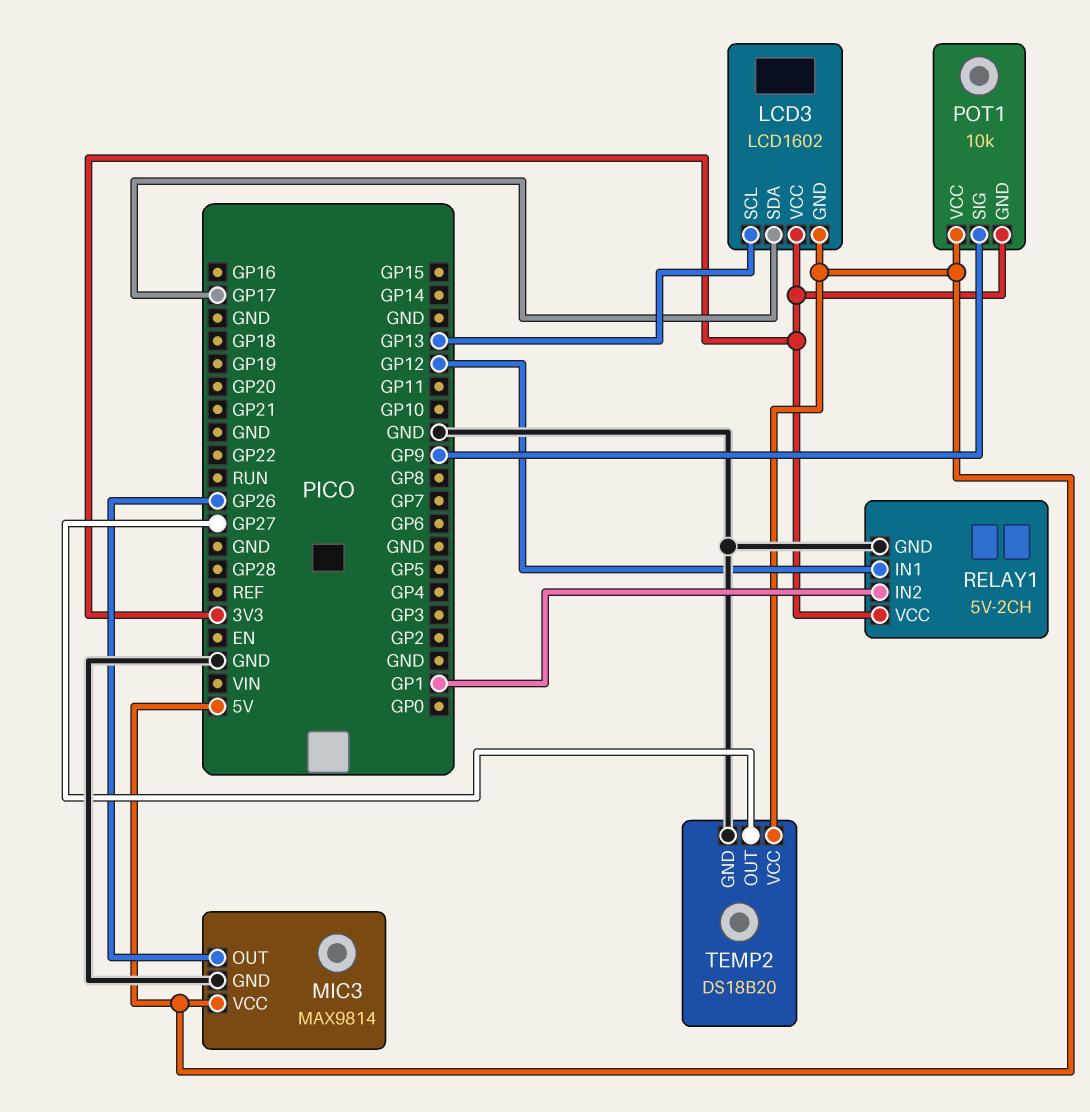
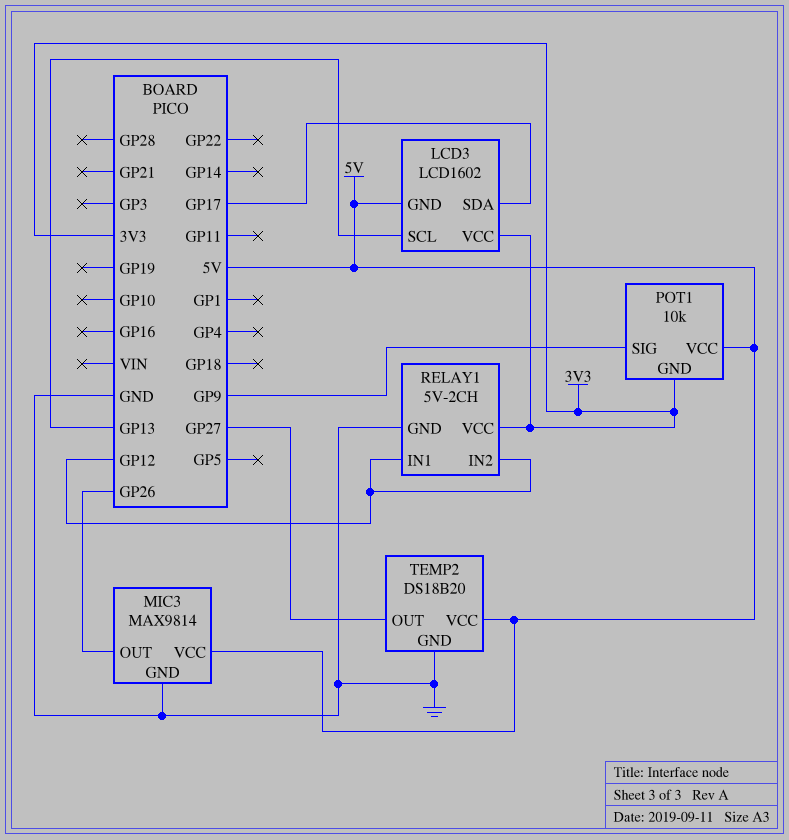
RELAY1 pin IN2: GP1 -> GP12

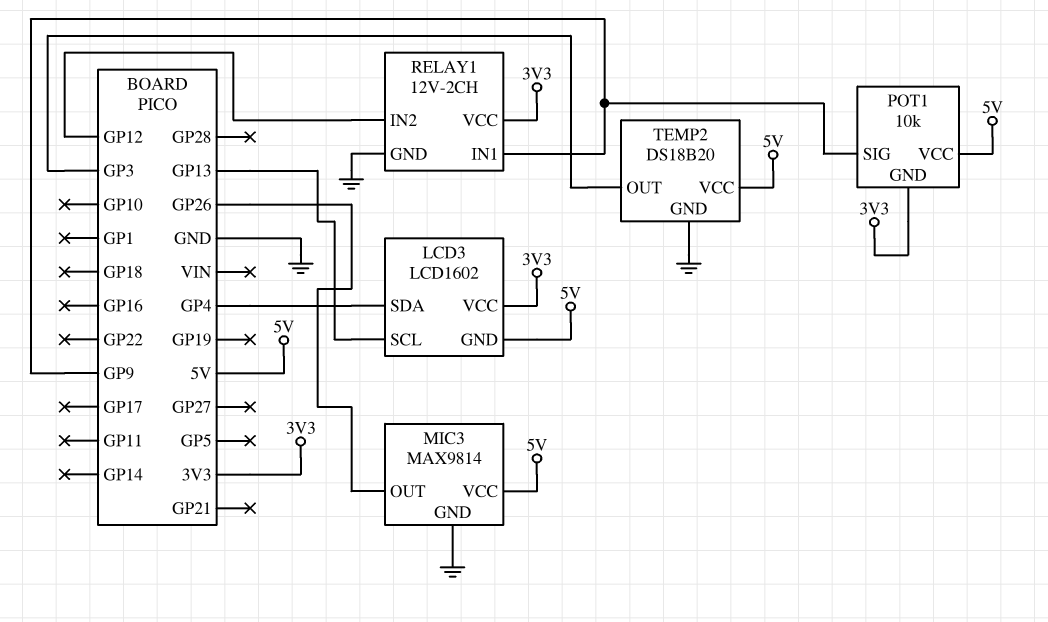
LCD3 pin SDA: GP17 -> GP4
RELAY1: 5V-2CH -> 12V-2CH
RELAY1 pin IN1: GP12 -> GP9
TEMP2 pin OUT: GP27 -> GP3

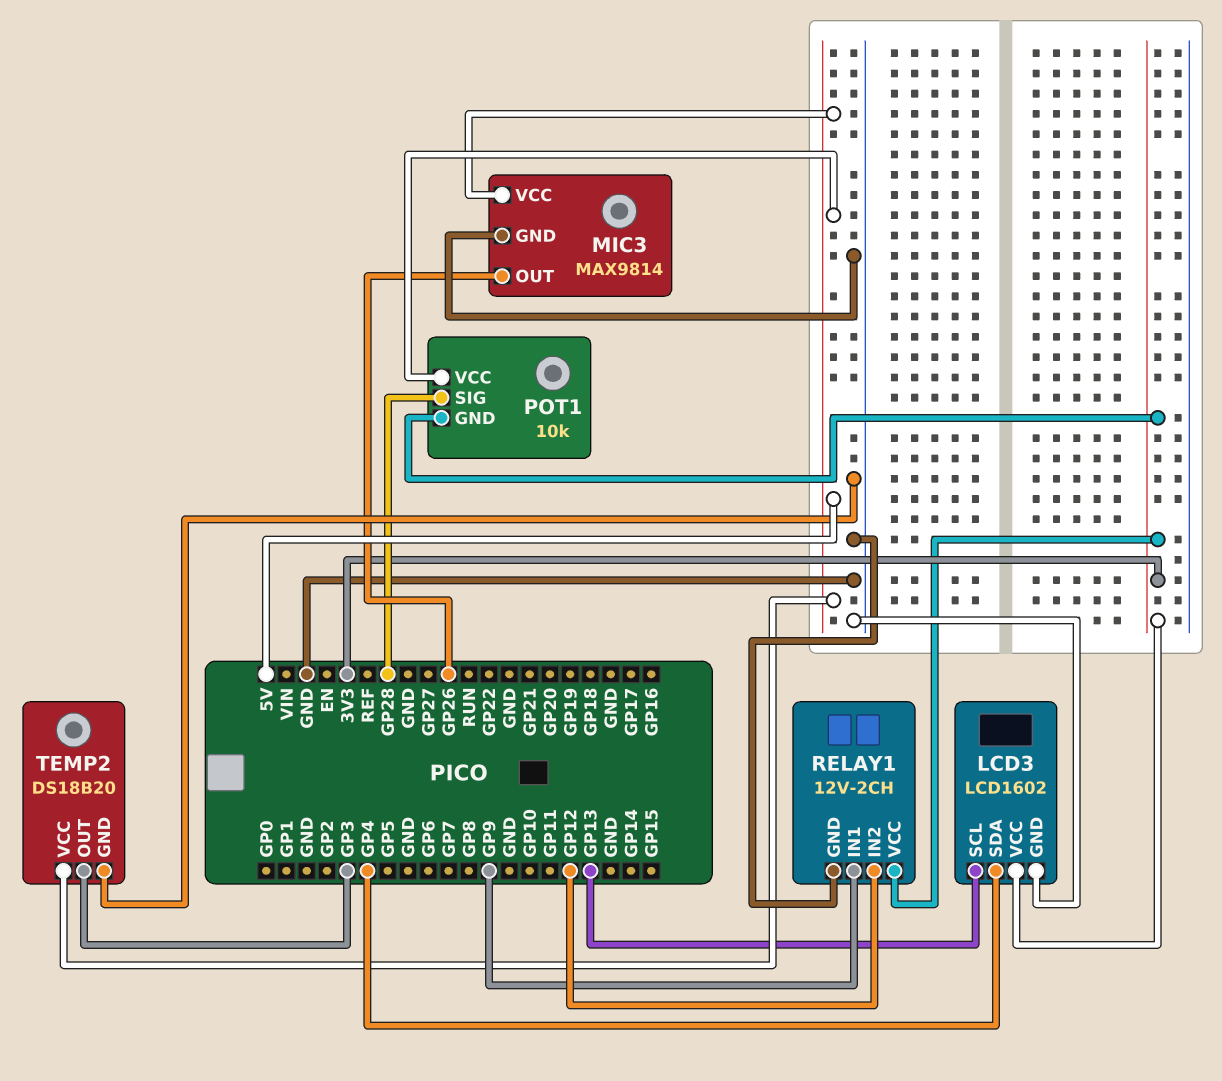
LCD3 pin GND: 5V -> GND
POT1 pin SIG: GP9 -> GP28

